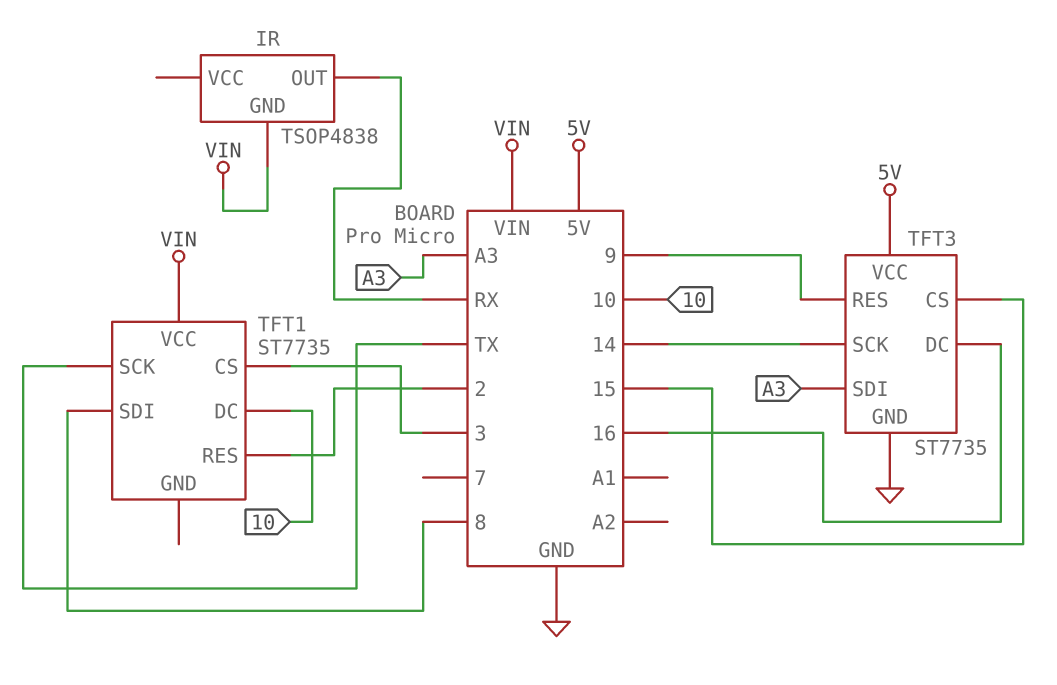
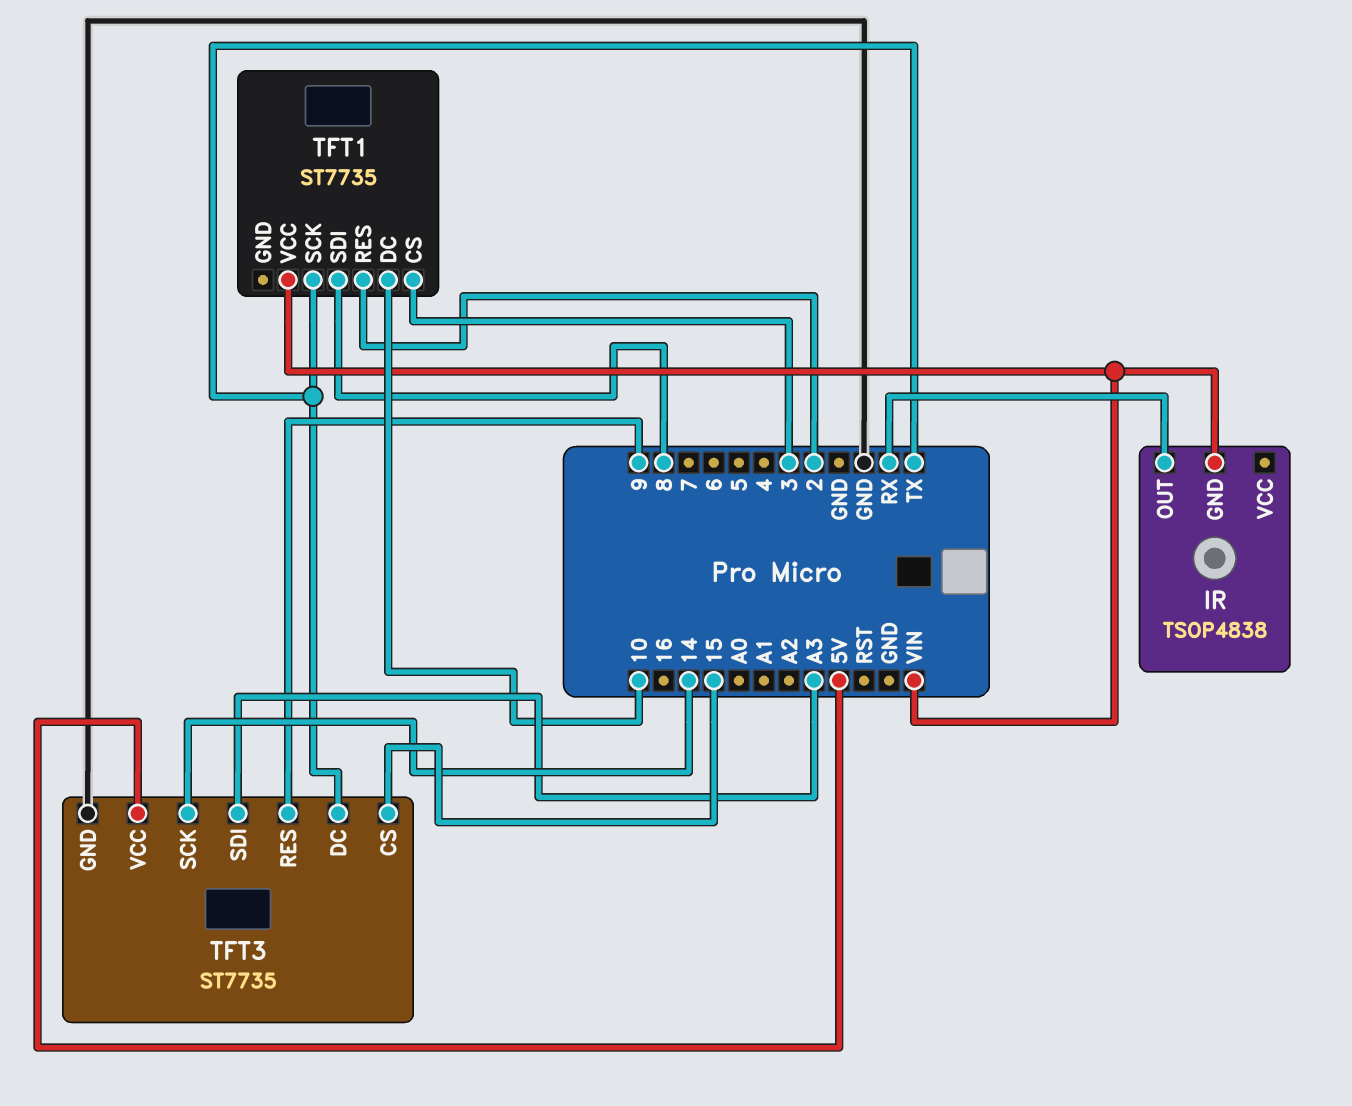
TFT3 pin DC: 16 -> TX

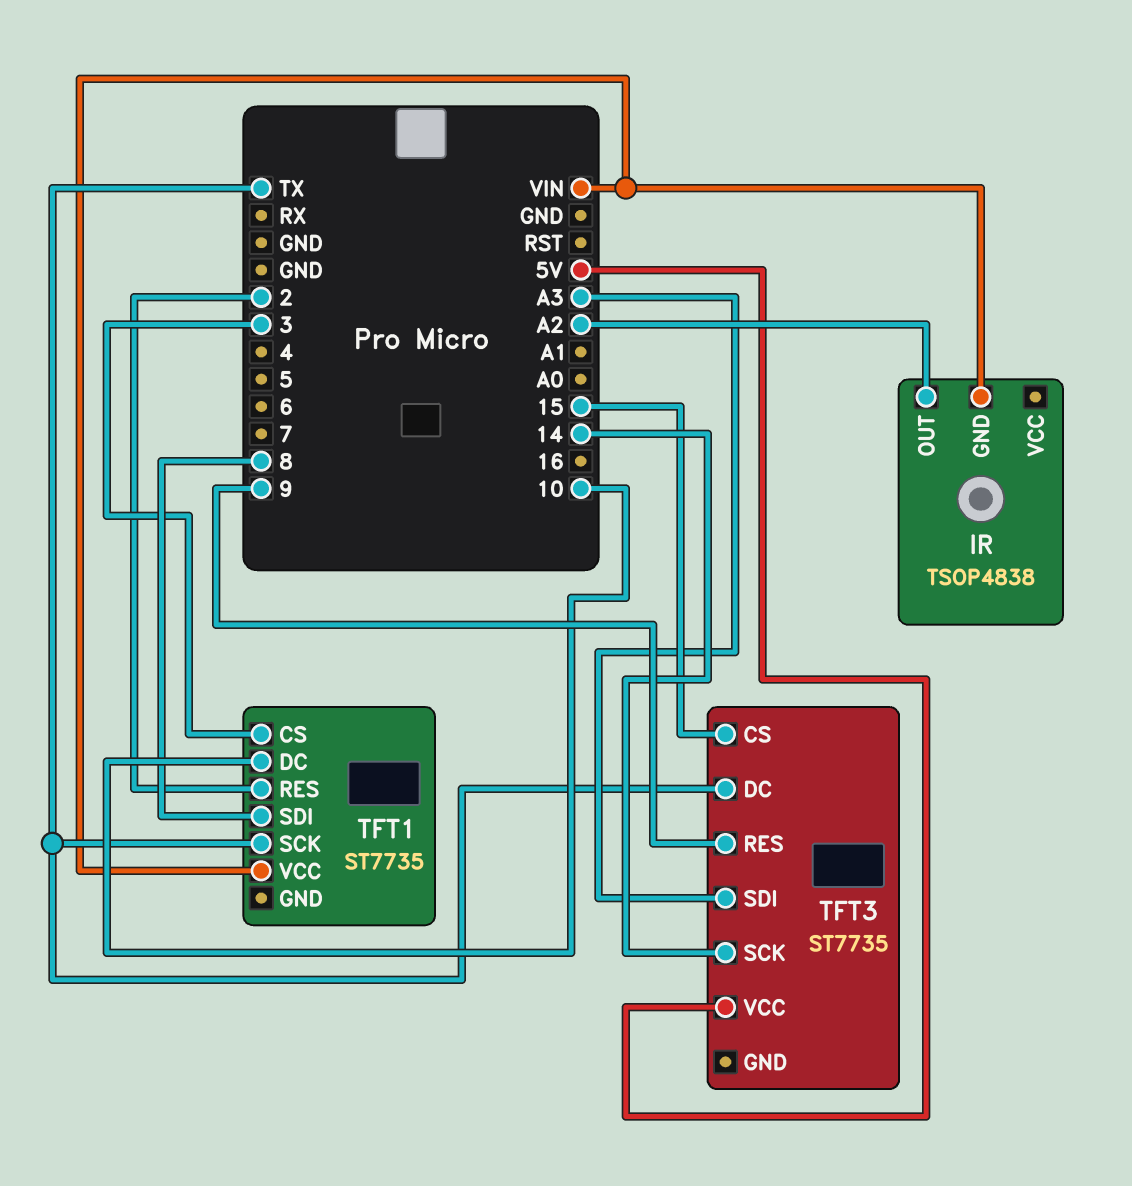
IR pin OUT: RX -> A2
TFT3 pin GND: GND -> none

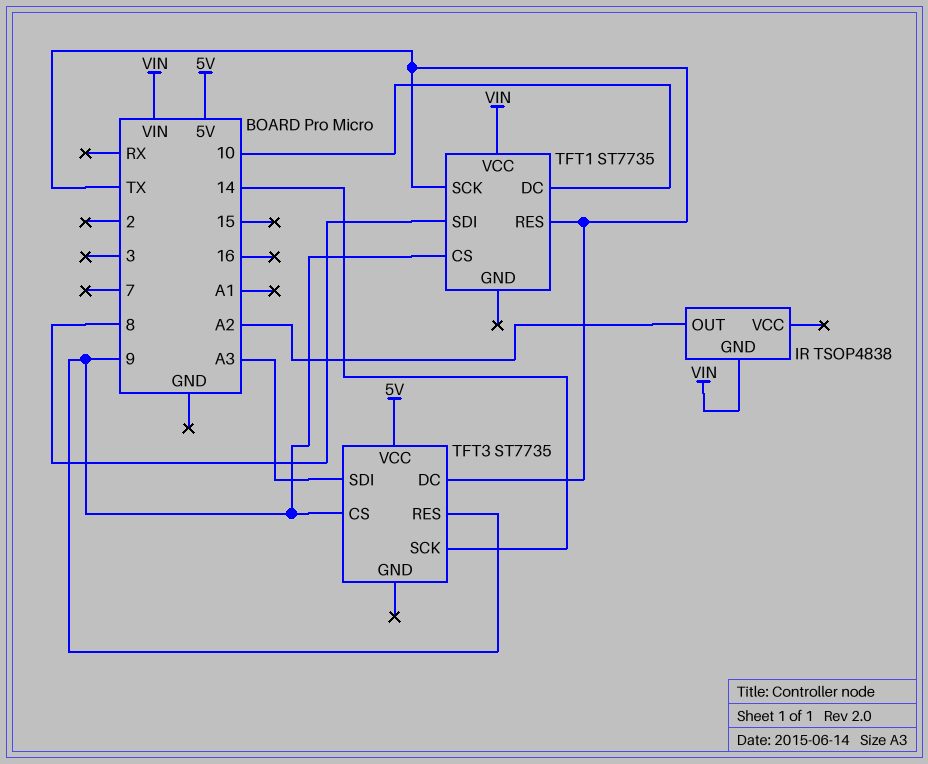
TFT1 pin CS: 3 -> 9
TFT1 pin RES: 2 -> TX
TFT3 pin CS: 15 -> 9

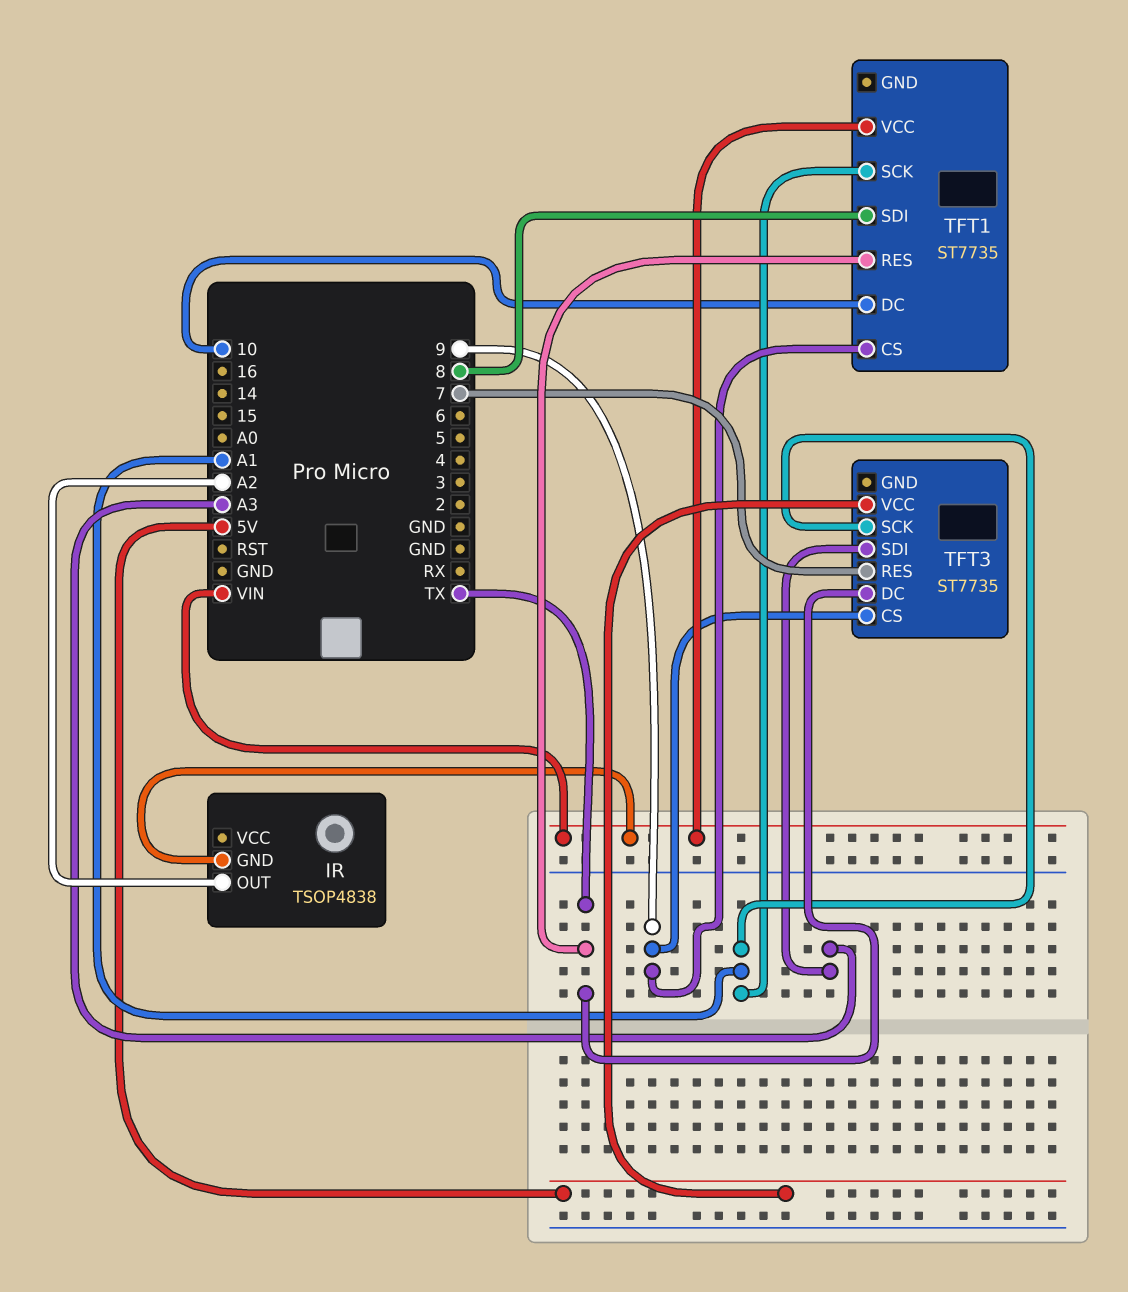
TFT1 pin SCK: TX -> A1
TFT3 pin RES: 9 -> 7
TFT3 pin SCK: 14 -> A1

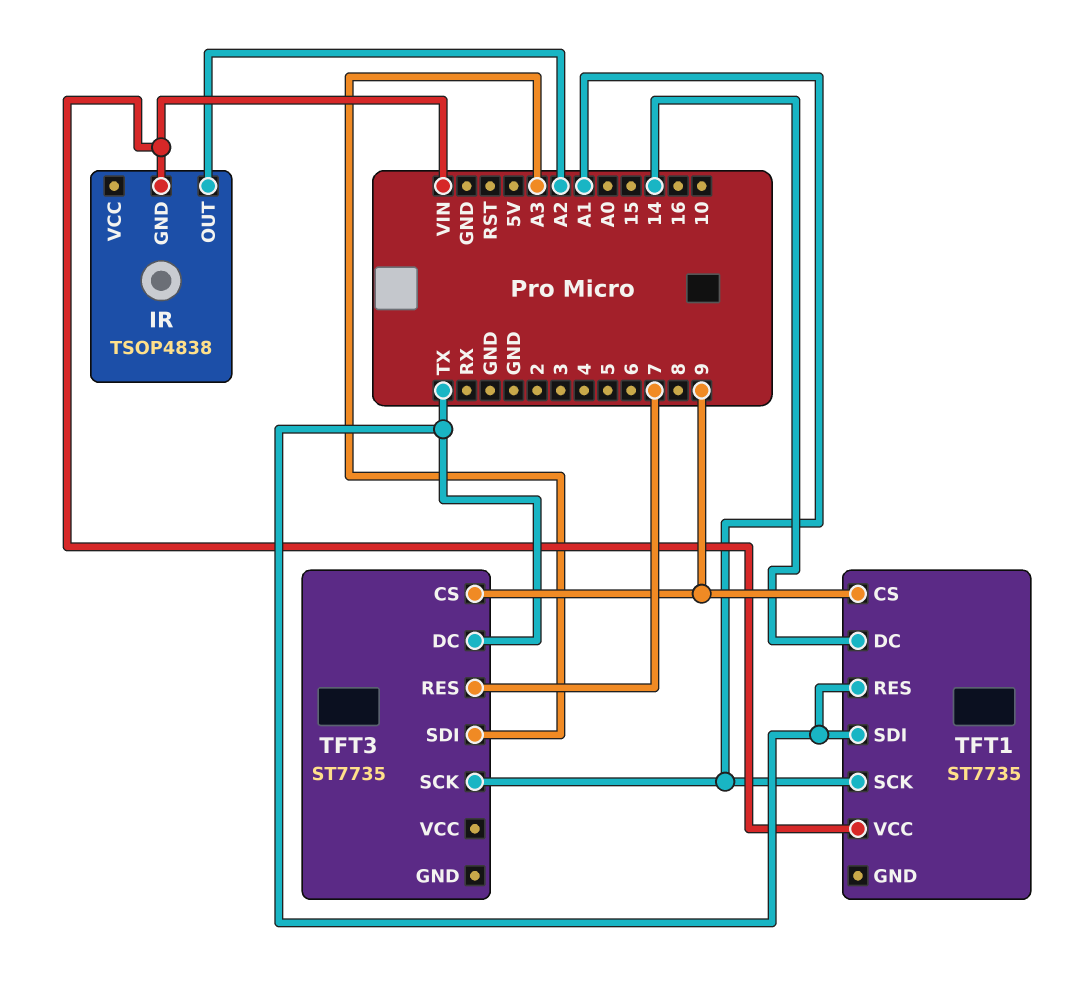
TFT1 pin DC: 10 -> 14
TFT1 pin SDI: 8 -> TX
TFT3 pin VCC: 5V -> none

